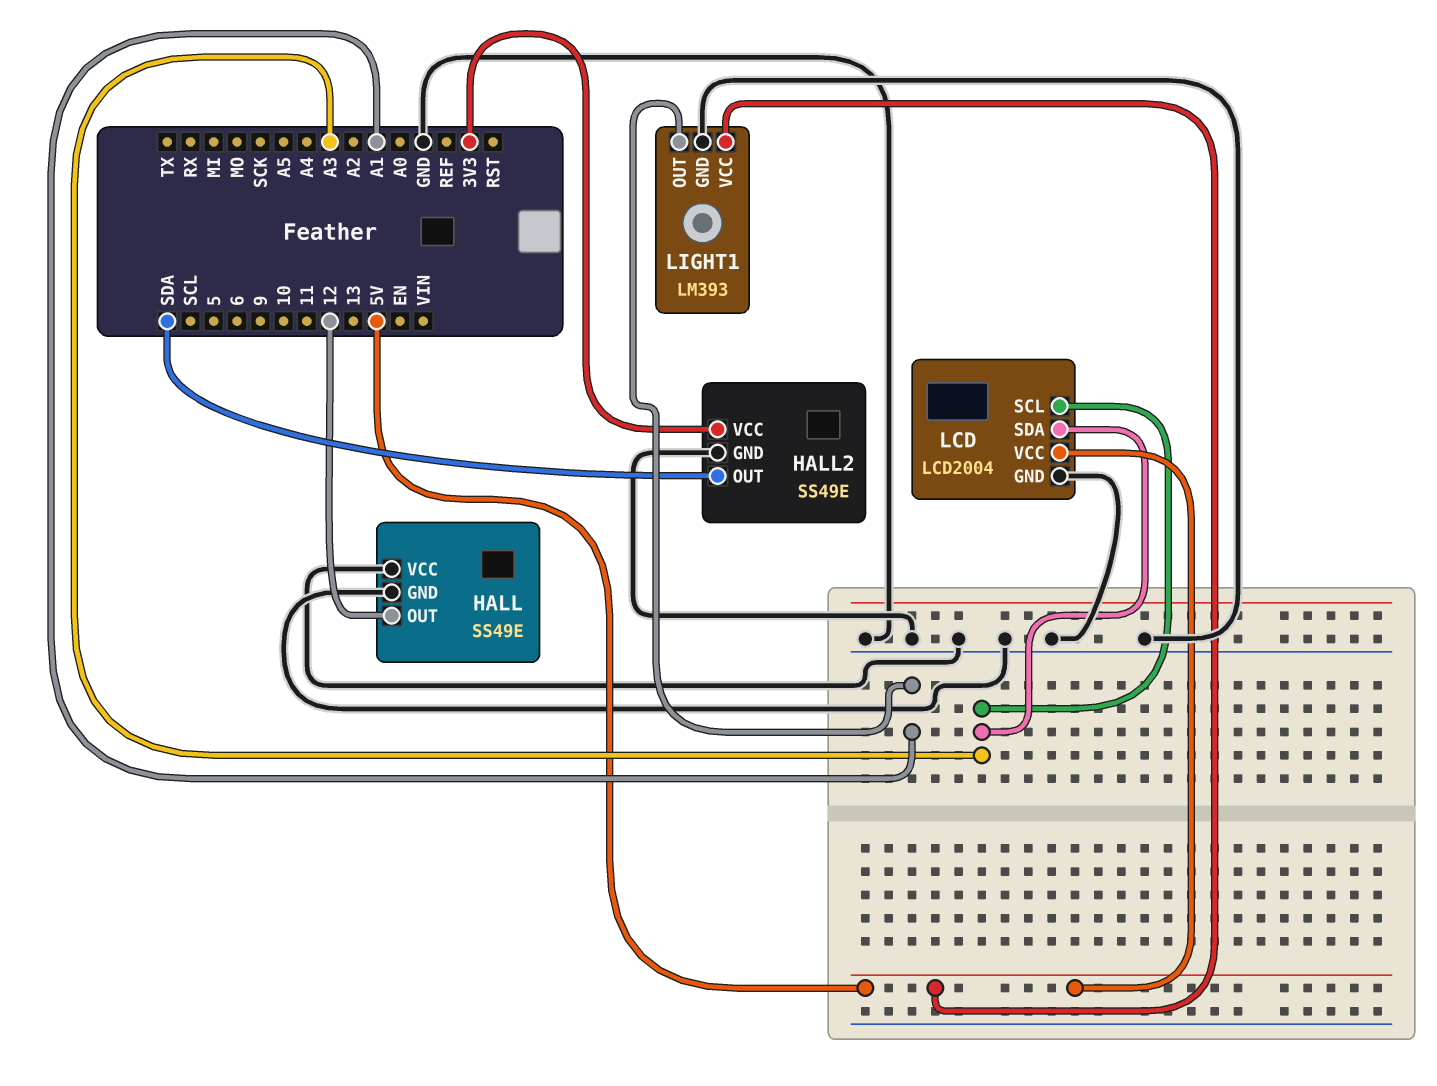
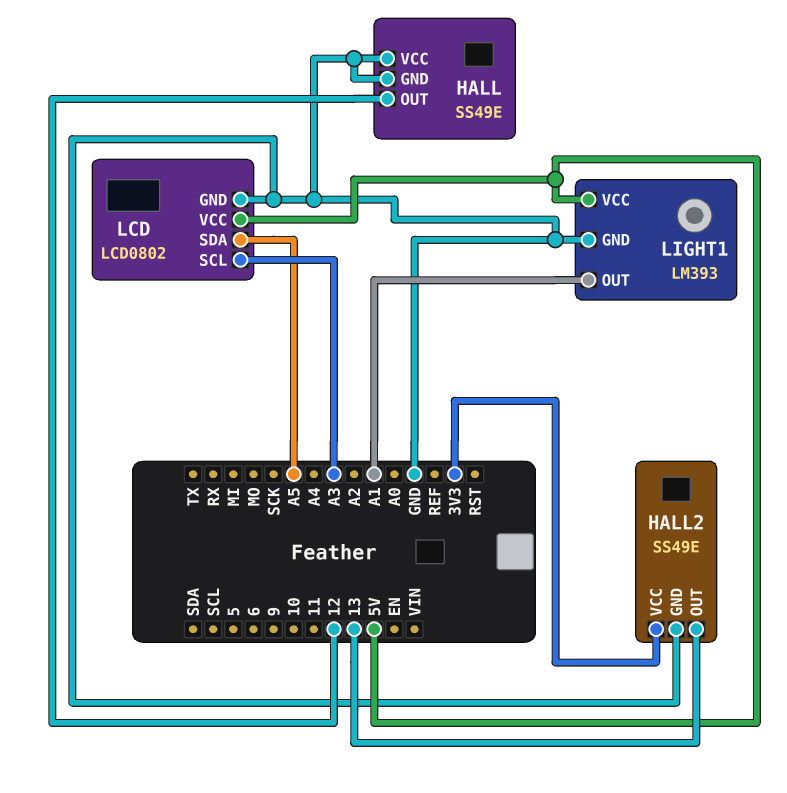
HALL2 pin OUT: SDA -> 13
LCD: LCD2004 -> LCD0802
LCD pin SDA: A3 -> A5

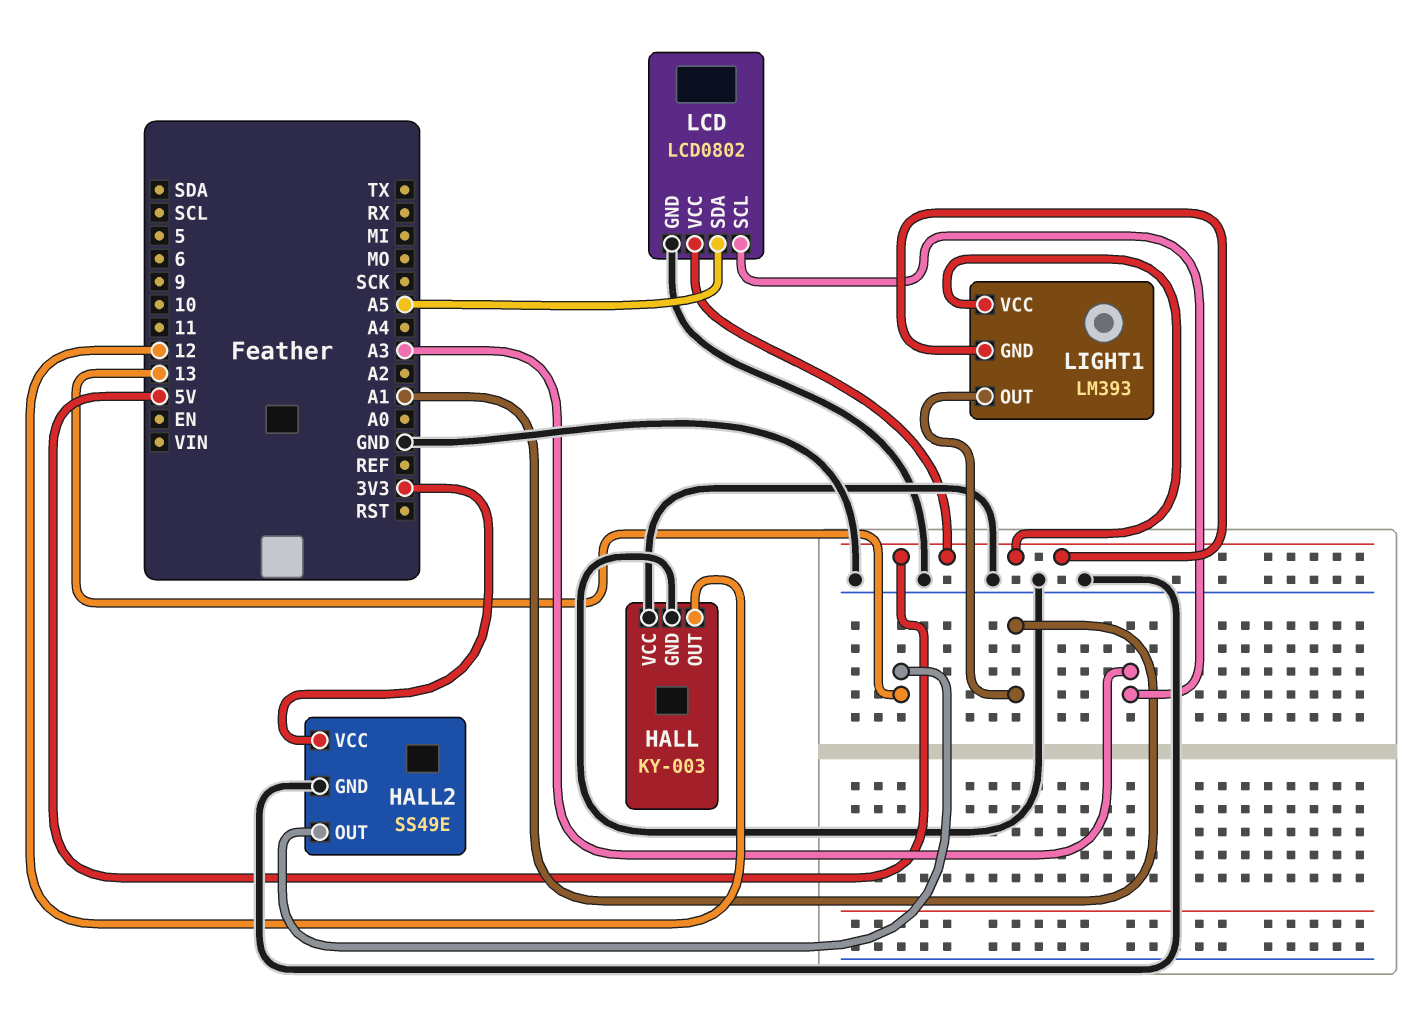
HALL: SS49E -> KY-003
LIGHT1 pin GND: GND -> 5V

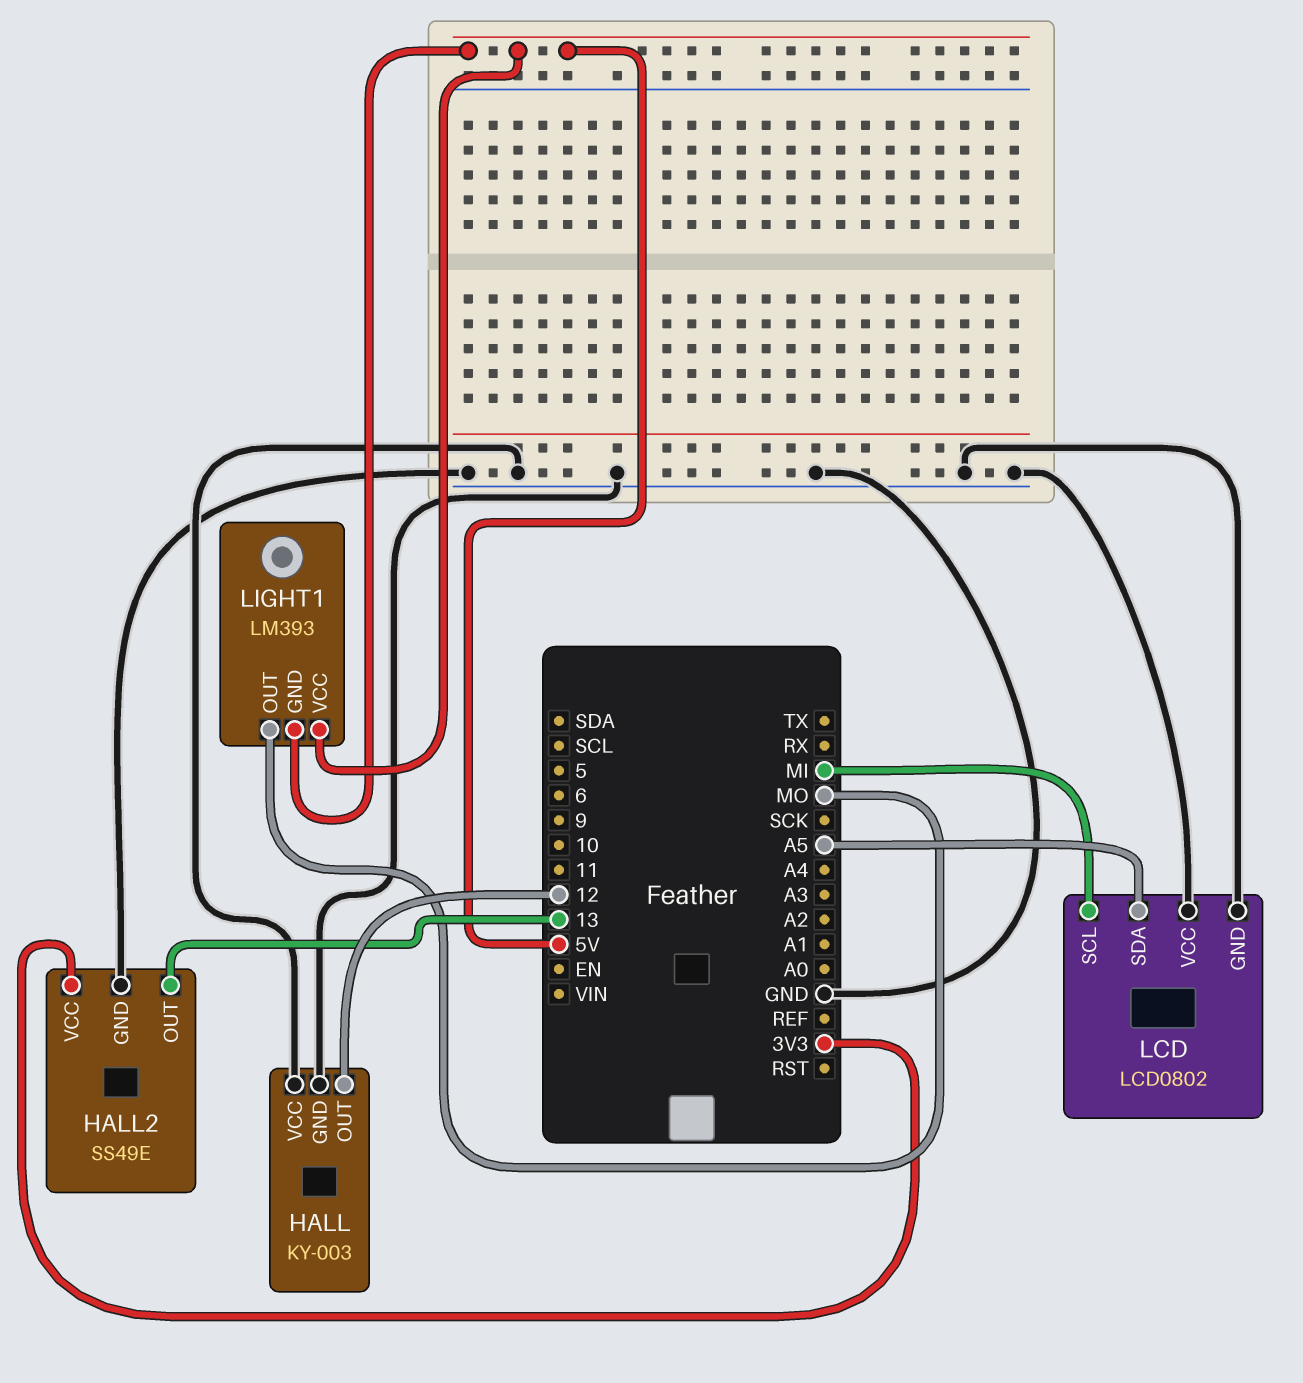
LCD pin SCL: A3 -> MI
LCD pin VCC: 5V -> GND
LIGHT1 pin OUT: A1 -> MO

